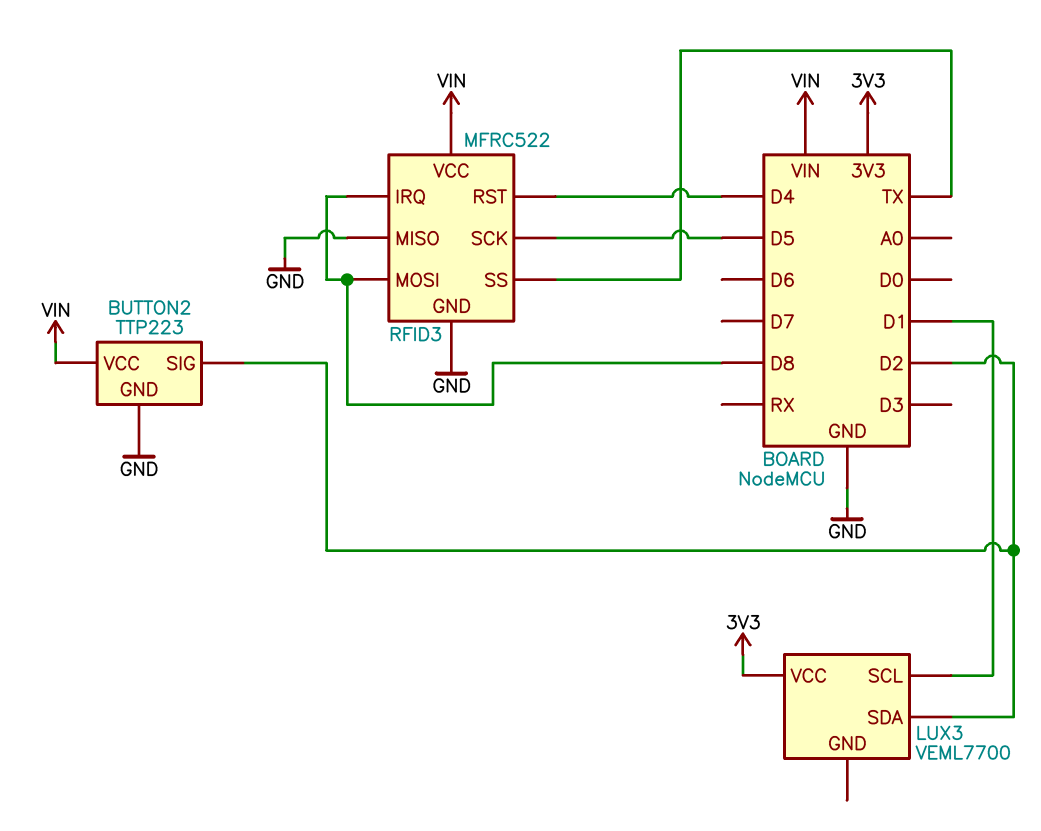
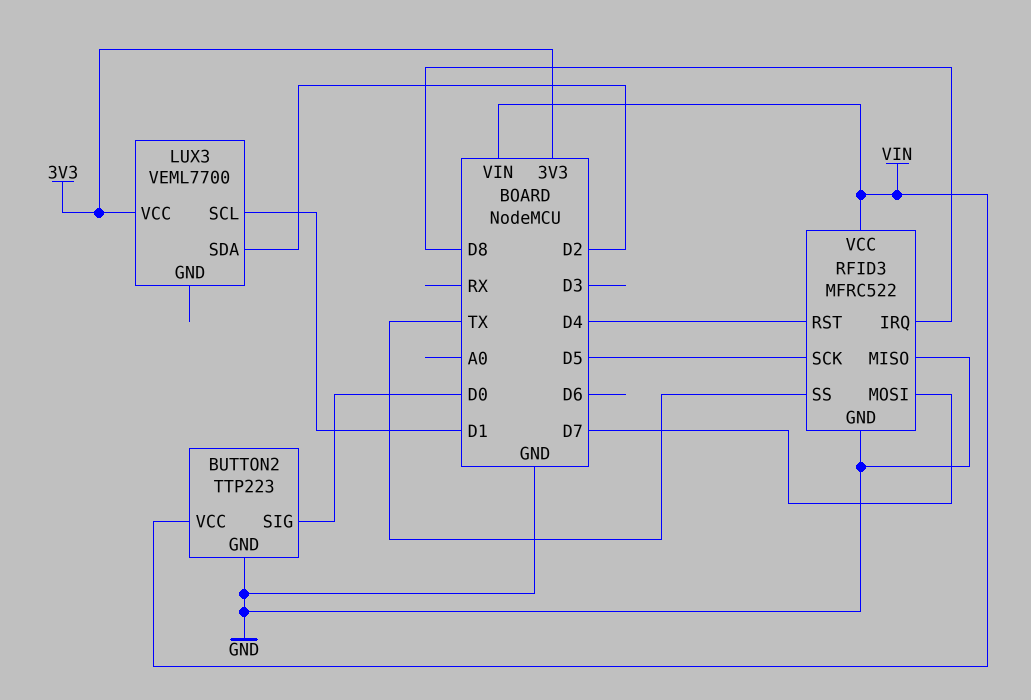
BUTTON2 pin SIG: D2 -> D0
RFID3 pin MOSI: D8 -> D7

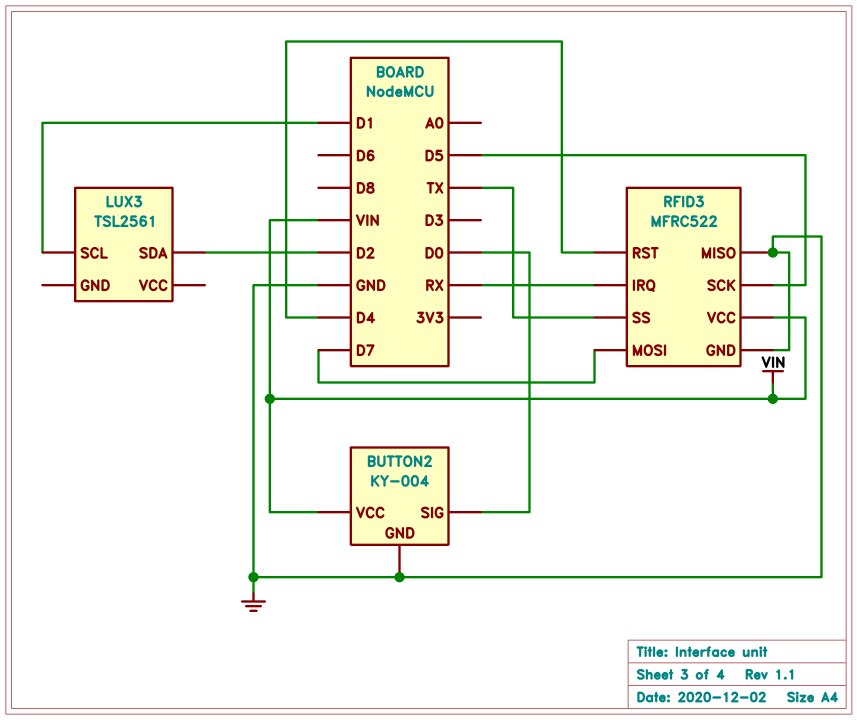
BUTTON2: TTP223 -> KY-004
LUX3: VEML7700 -> TSL2561
LUX3 pin VCC: 3V3 -> none
RFID3 pin IRQ: D8 -> RX

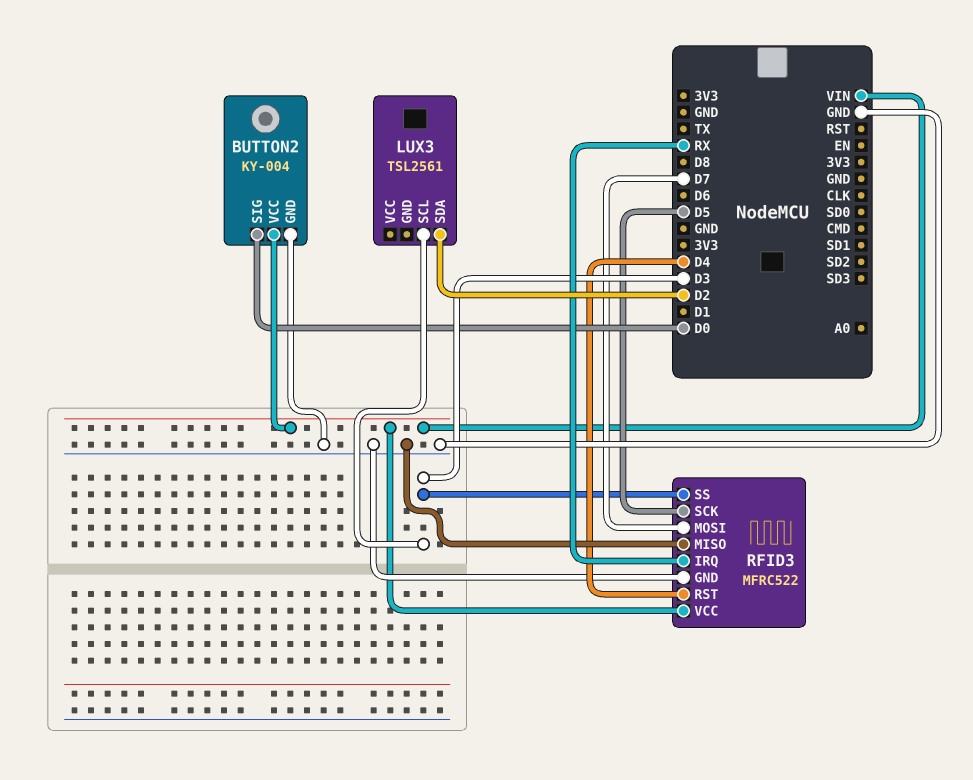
LUX3 pin SCL: D1 -> D3
RFID3 pin SS: TX -> D3

